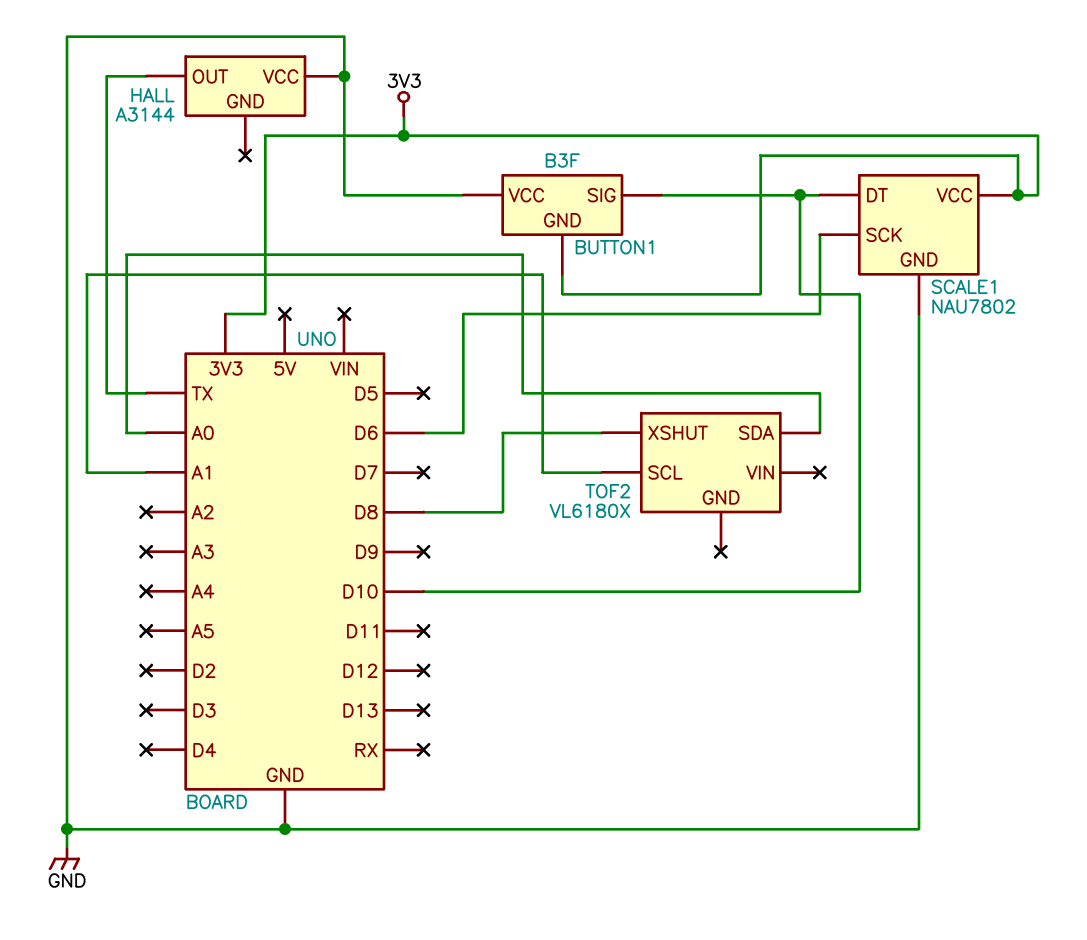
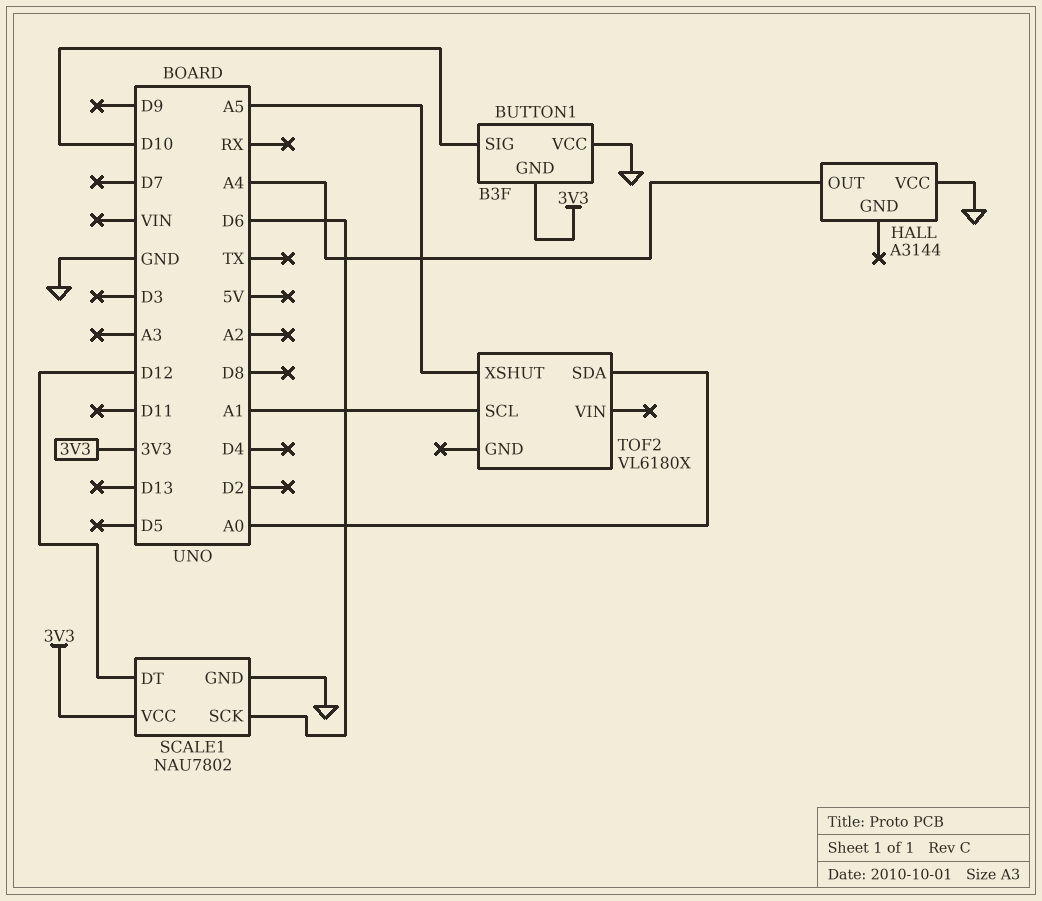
HALL pin OUT: TX -> A4
SCALE1 pin DT: D10 -> D12
TOF2 pin XSHUT: D8 -> A5

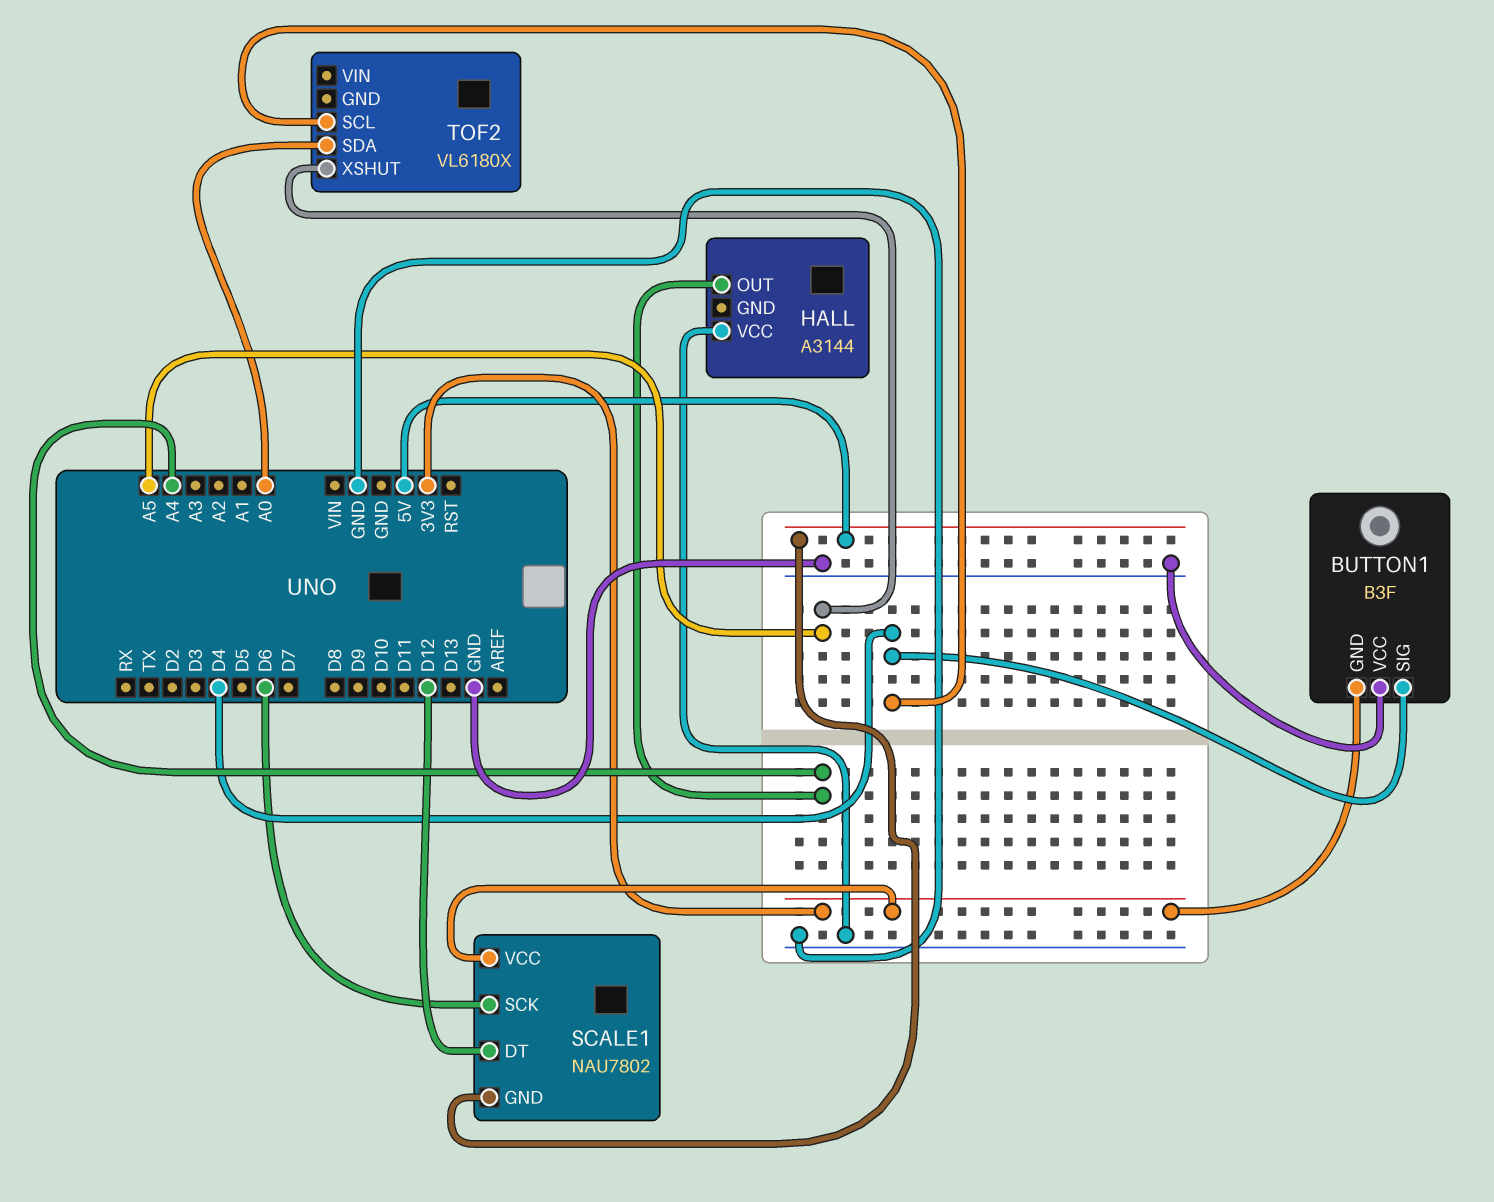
BUTTON1 pin SIG: D10 -> D4
SCALE1 pin GND: GND -> 5V
TOF2 pin SCL: A1 -> D4

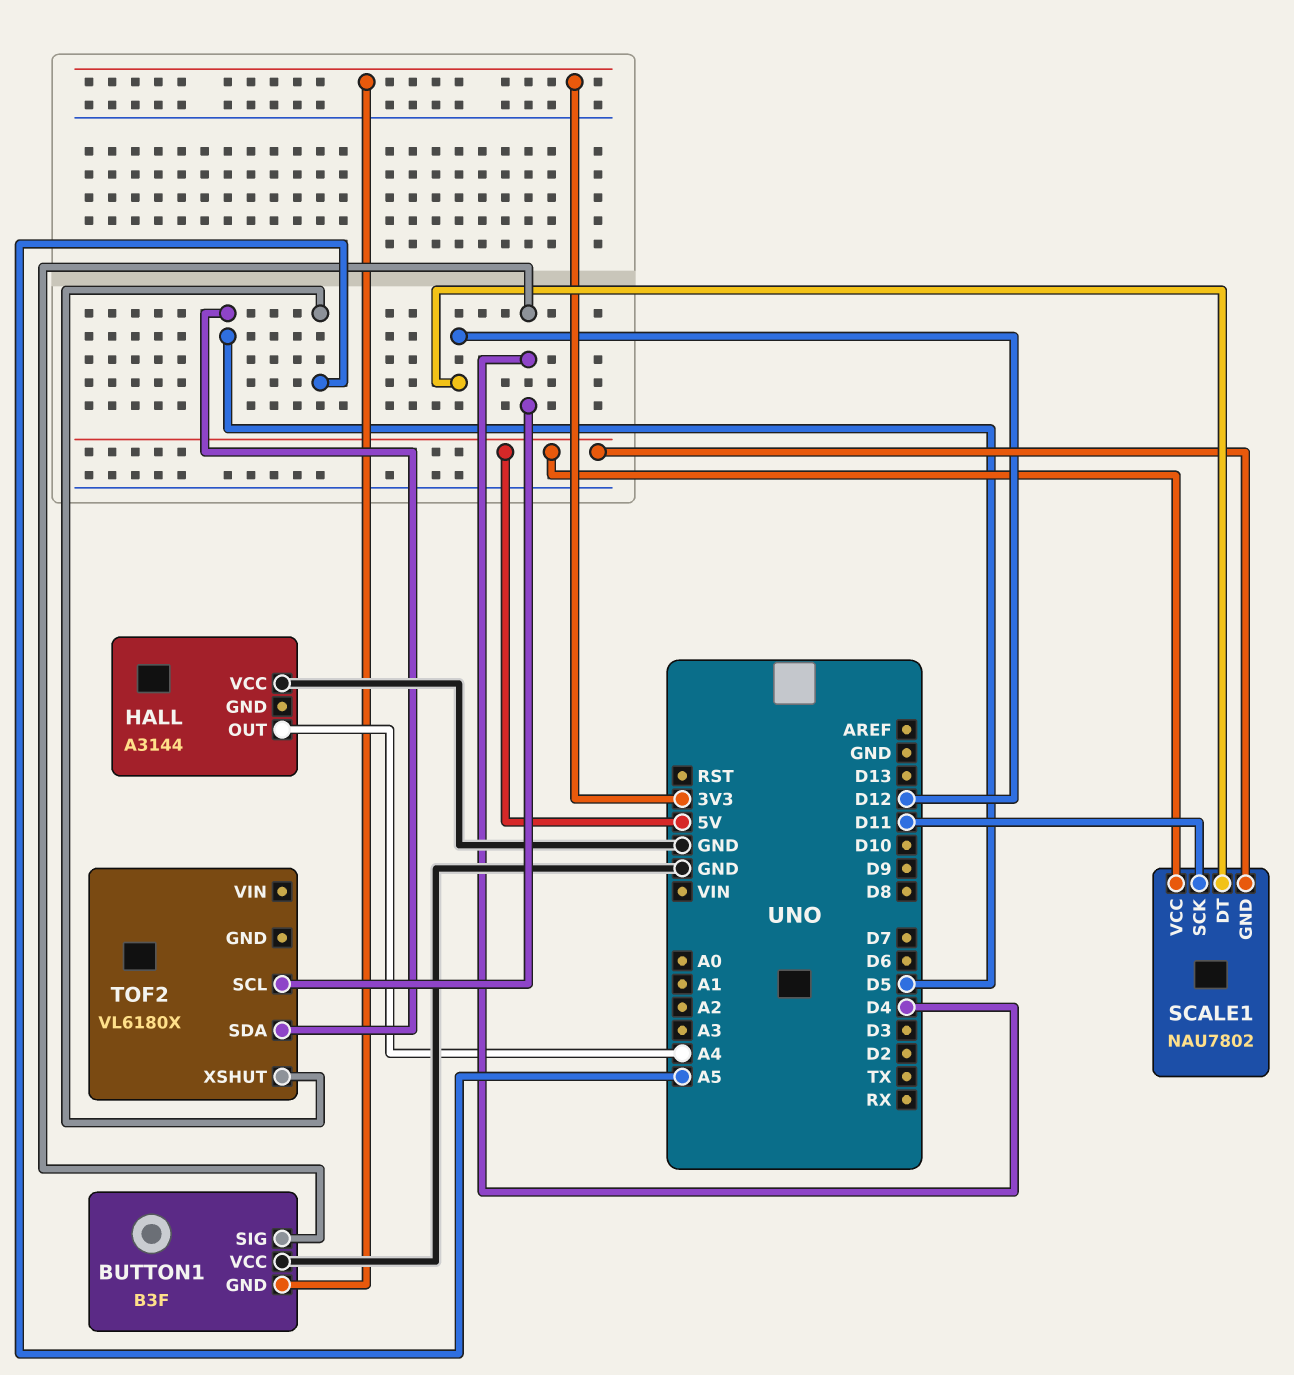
SCALE1 pin SCK: D6 -> D11
SCALE1 pin VCC: 3V3 -> 5V
TOF2 pin SDA: A0 -> D5

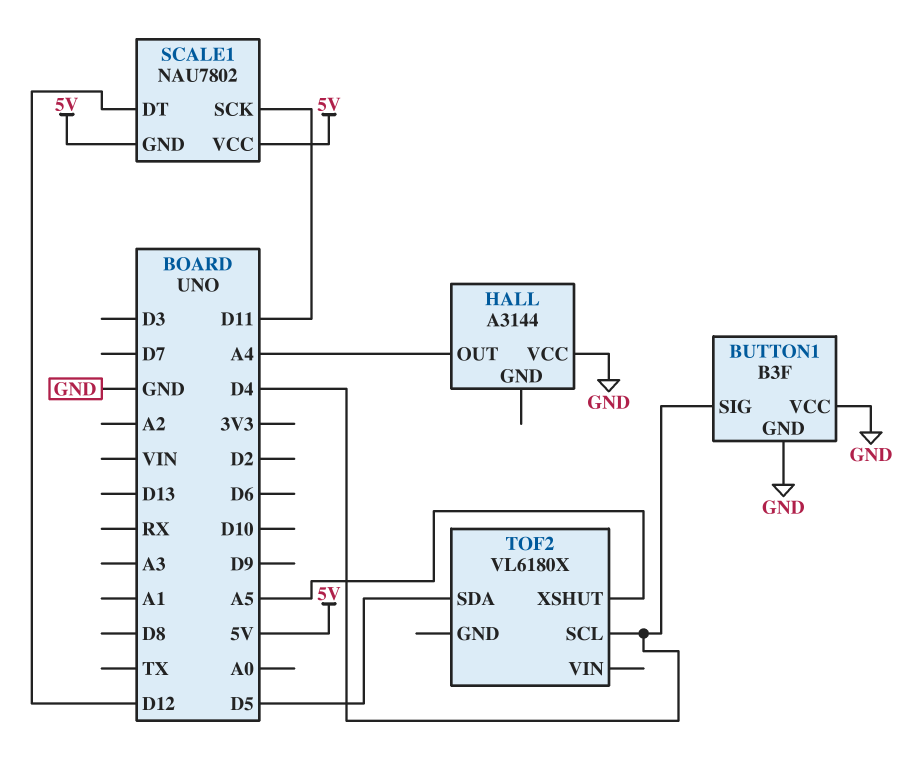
BUTTON1 pin GND: 3V3 -> GND

